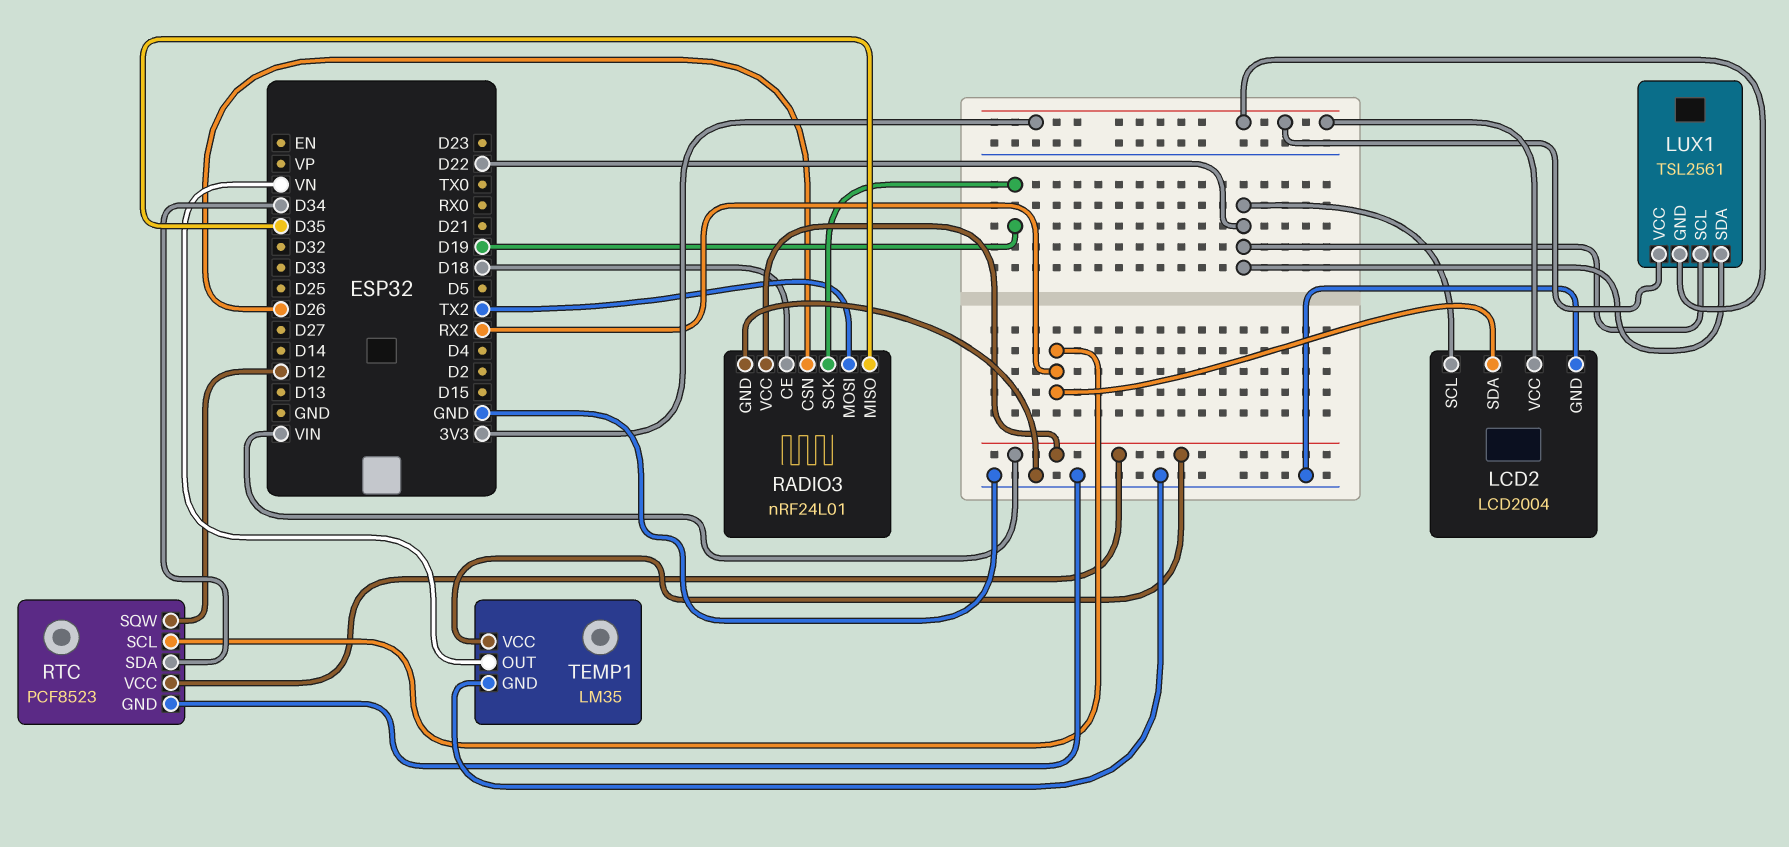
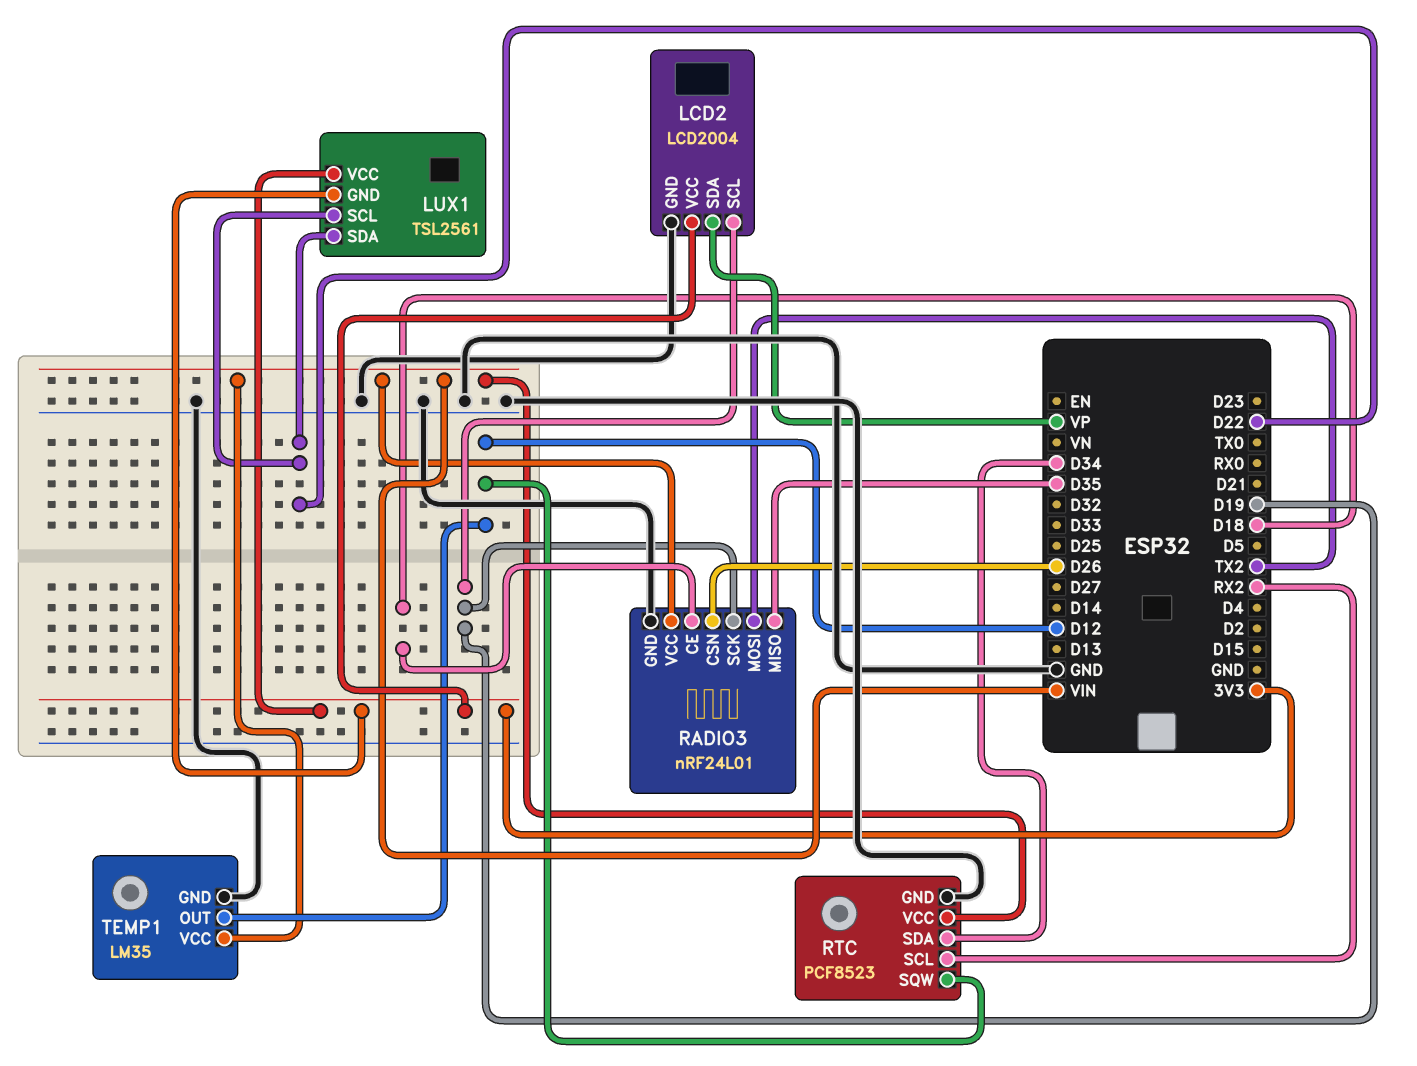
LCD2 pin SCL: D22 -> D19
LCD2 pin SDA: RX2 -> VP
TEMP1 pin OUT: VN -> D12

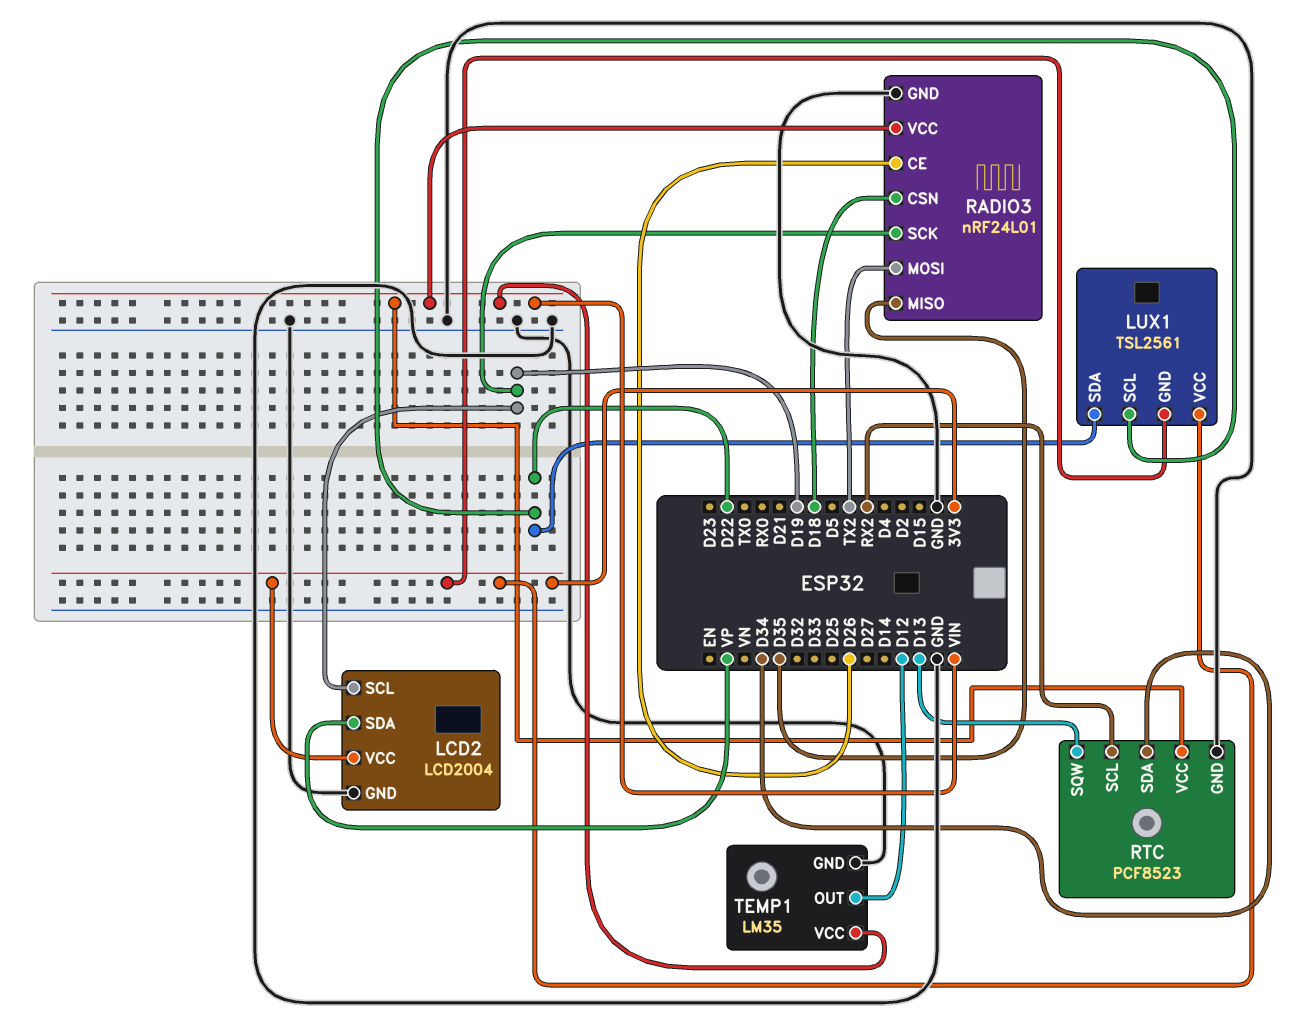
RADIO3 pin CE: D18 -> D26
RADIO3 pin CSN: D26 -> D18
RTC pin SQW: D12 -> D13

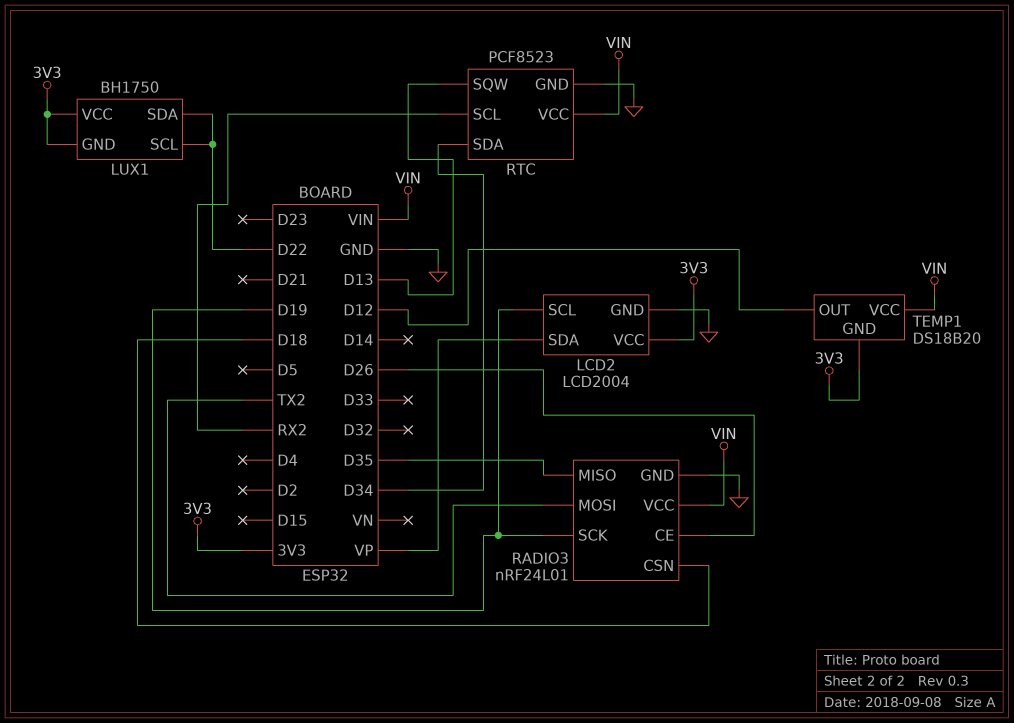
LUX1: TSL2561 -> BH1750
TEMP1: LM35 -> DS18B20
TEMP1 pin GND: GND -> 3V3

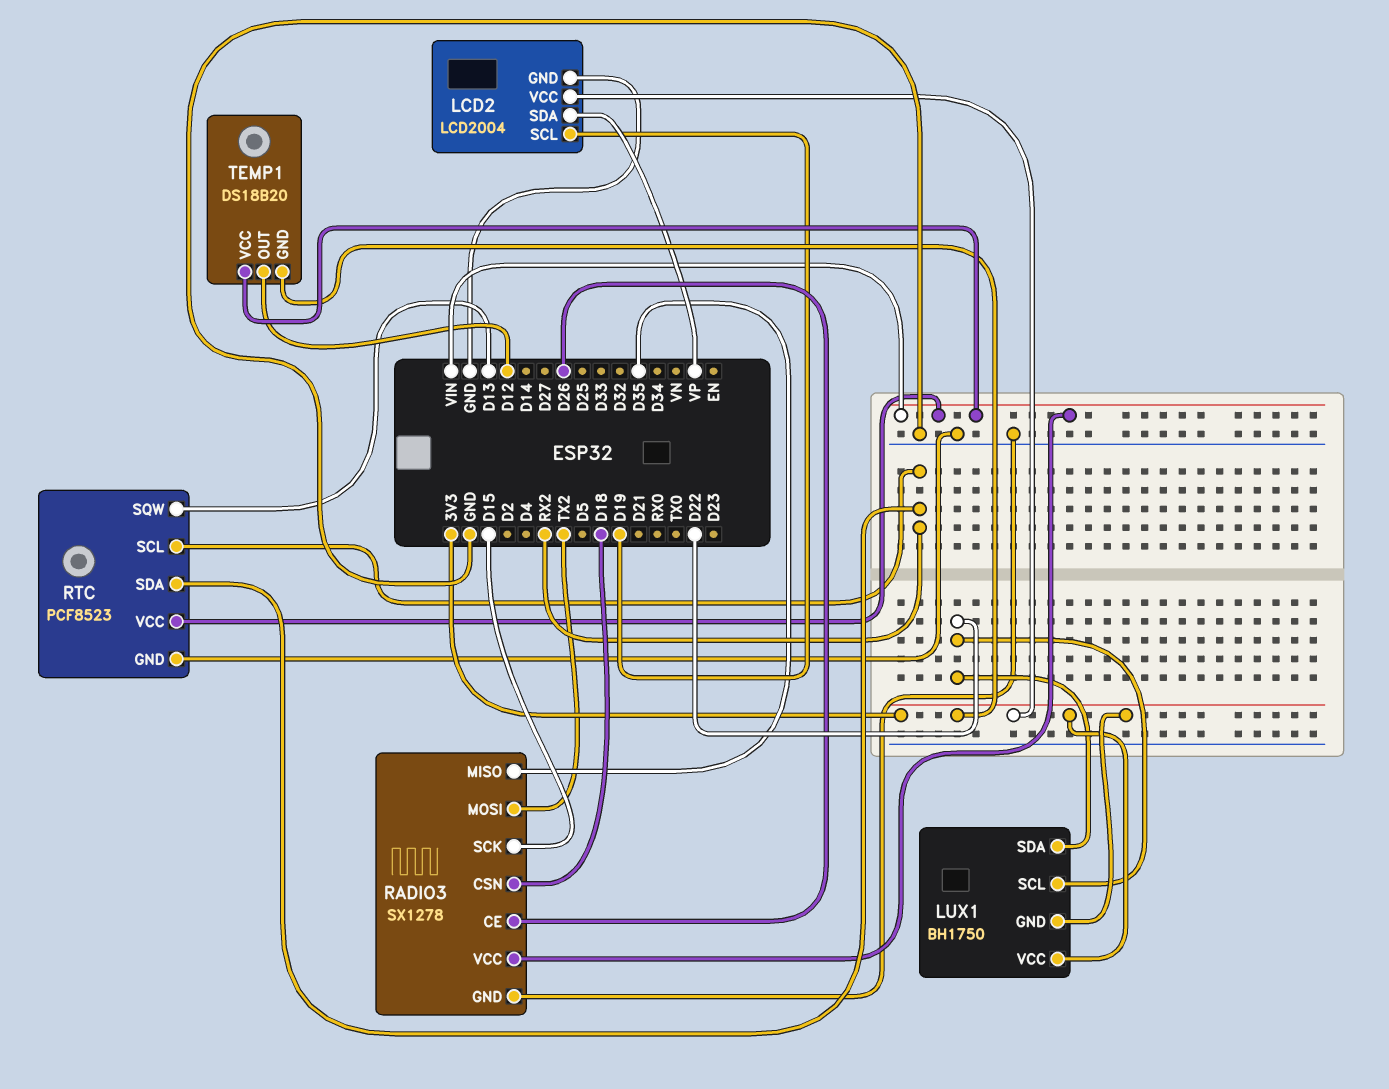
RADIO3: nRF24L01 -> SX1278
RADIO3 pin SCK: D19 -> D15
RTC pin SDA: D34 -> RX2

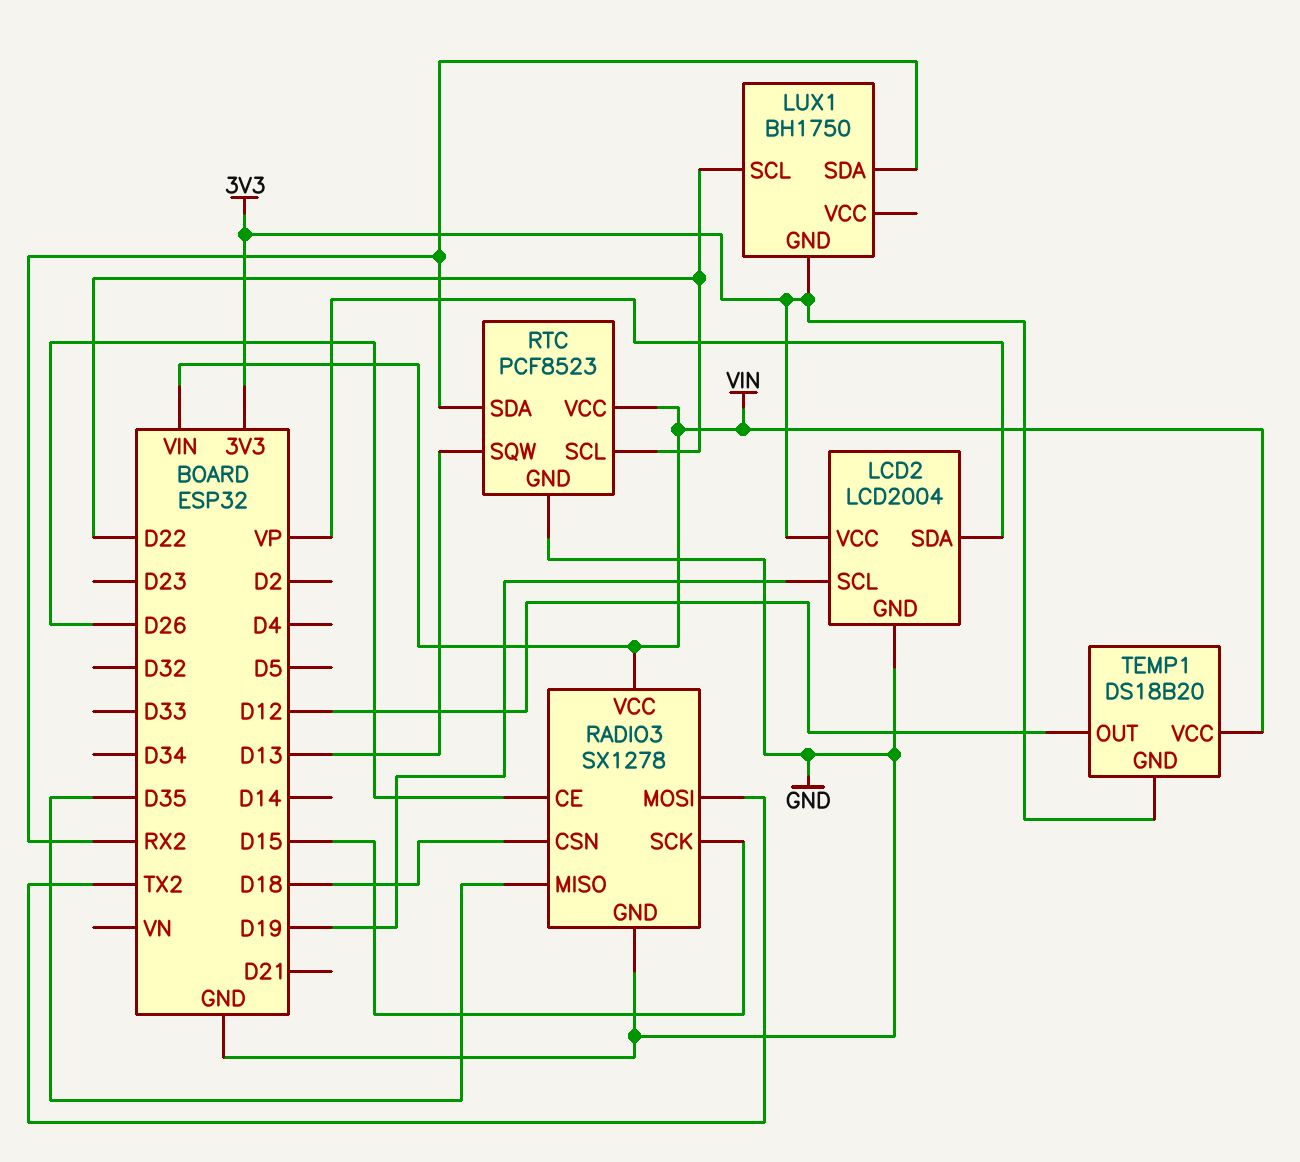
LUX1 pin SDA: D22 -> RX2
LUX1 pin VCC: 3V3 -> none
RTC pin SCL: RX2 -> D22

